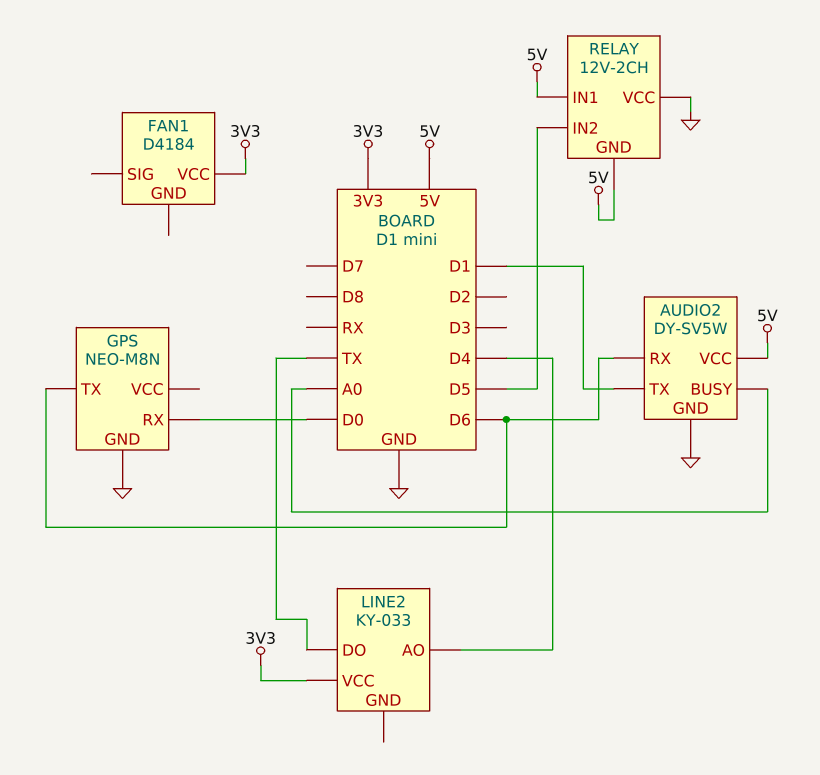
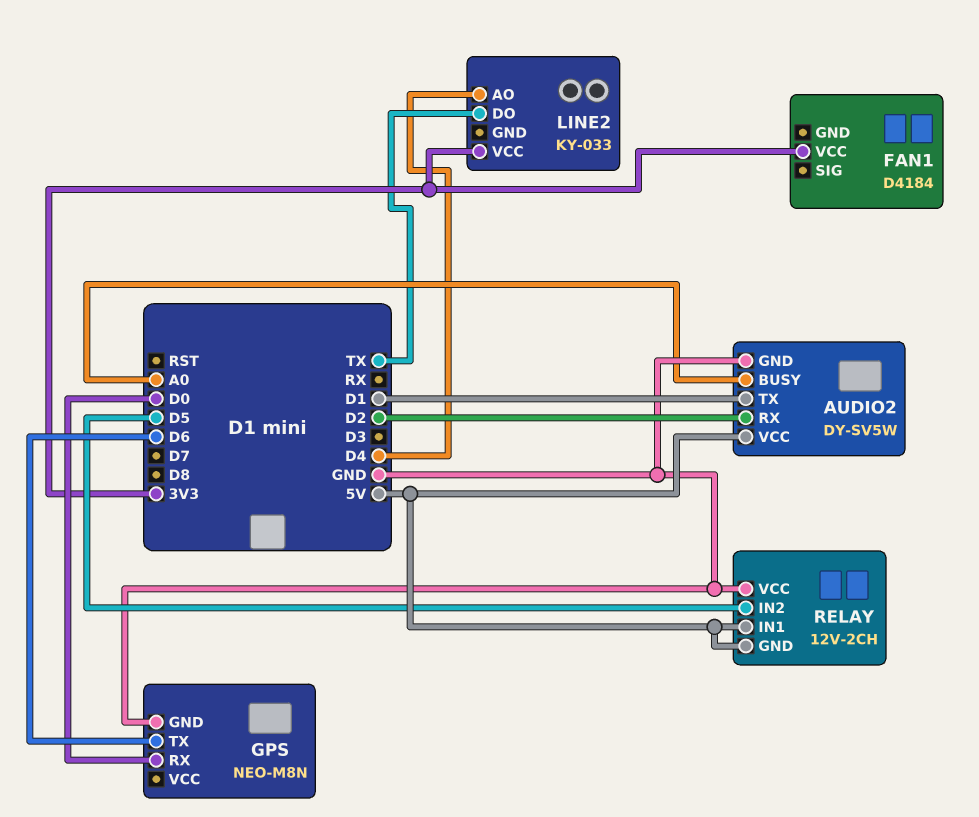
AUDIO2 pin RX: D6 -> D2

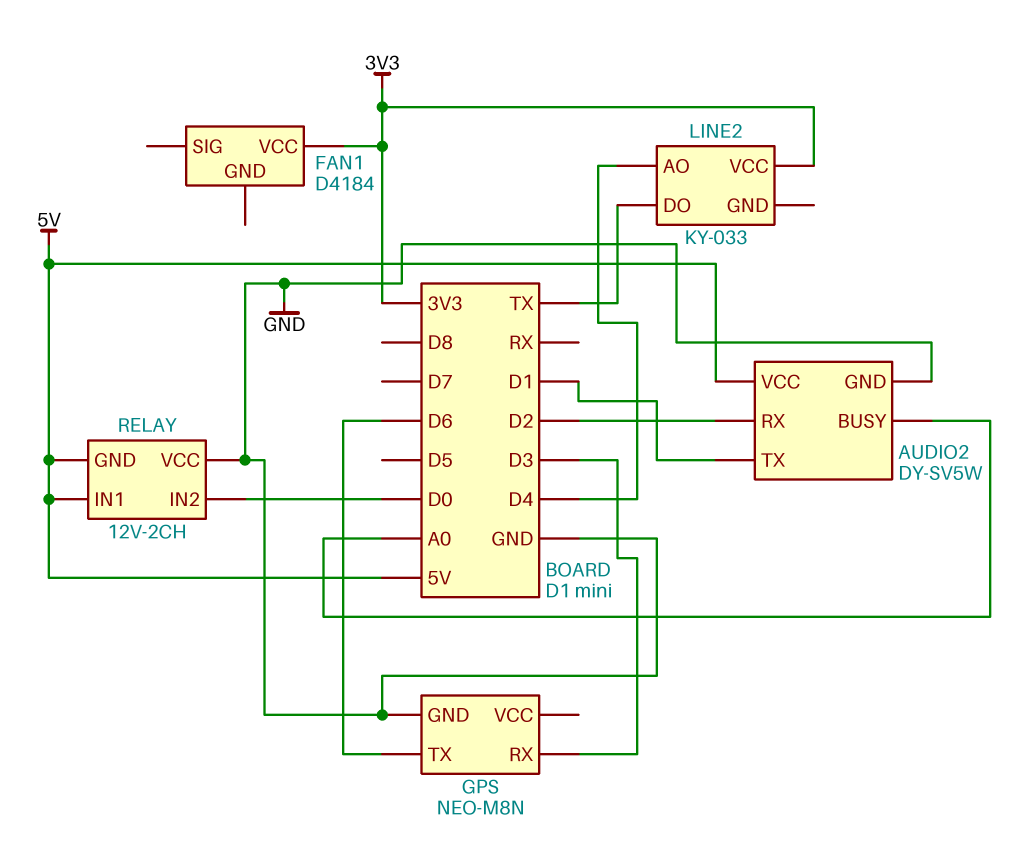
GPS pin RX: D0 -> D3
RELAY pin IN2: D5 -> D0

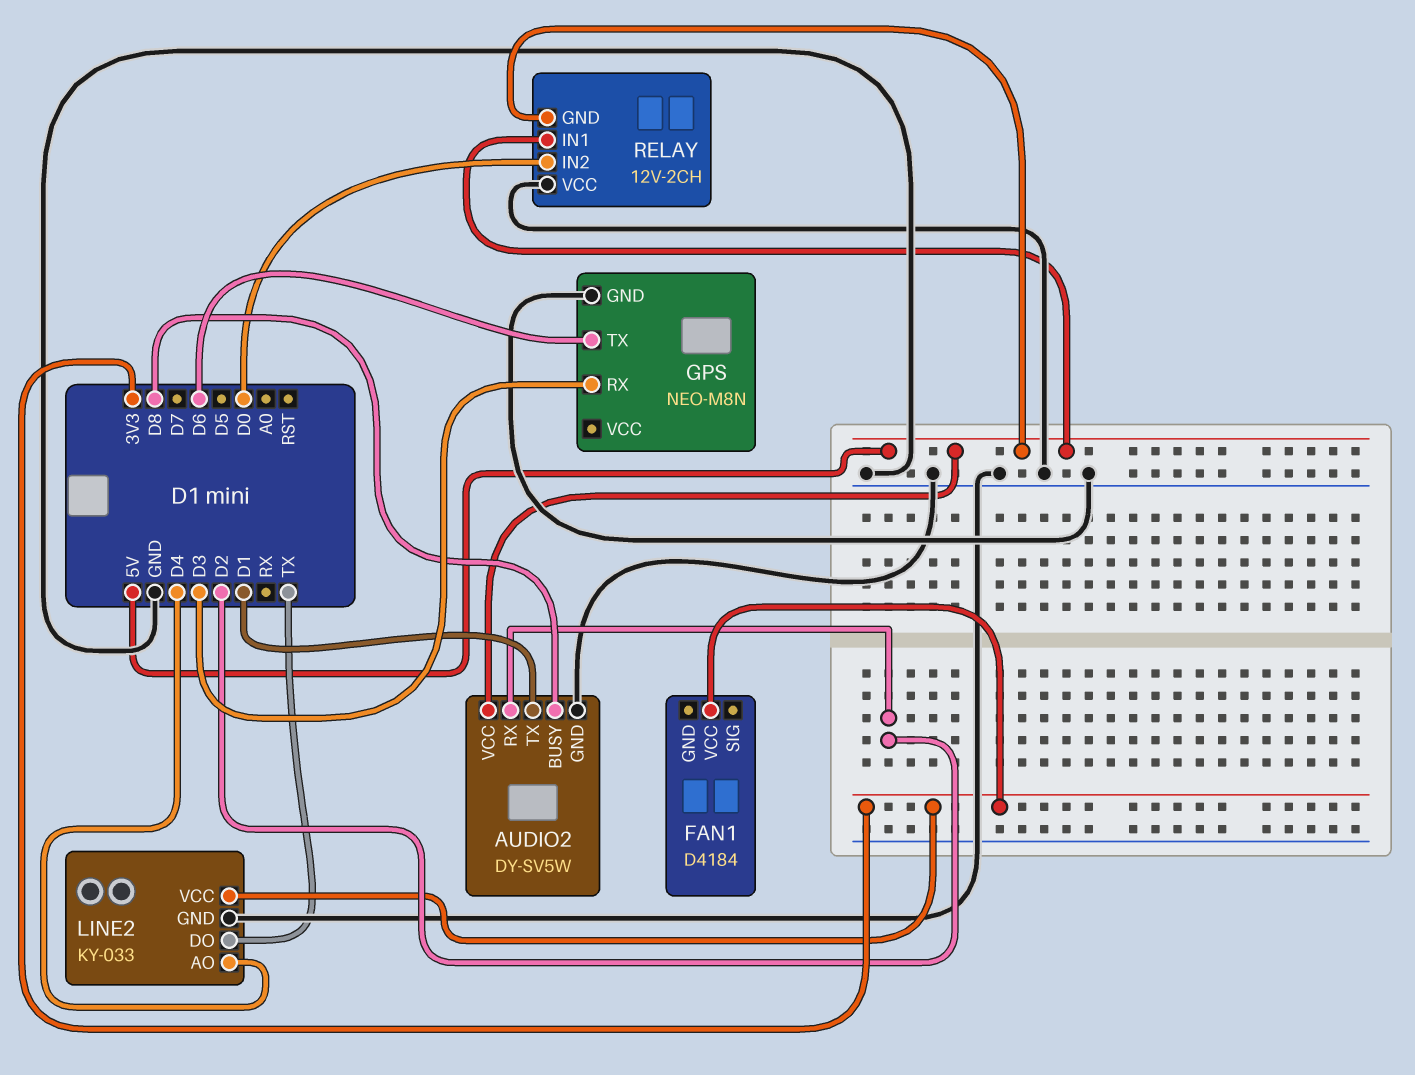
AUDIO2 pin BUSY: A0 -> D8
LINE2 pin GND: none -> GND

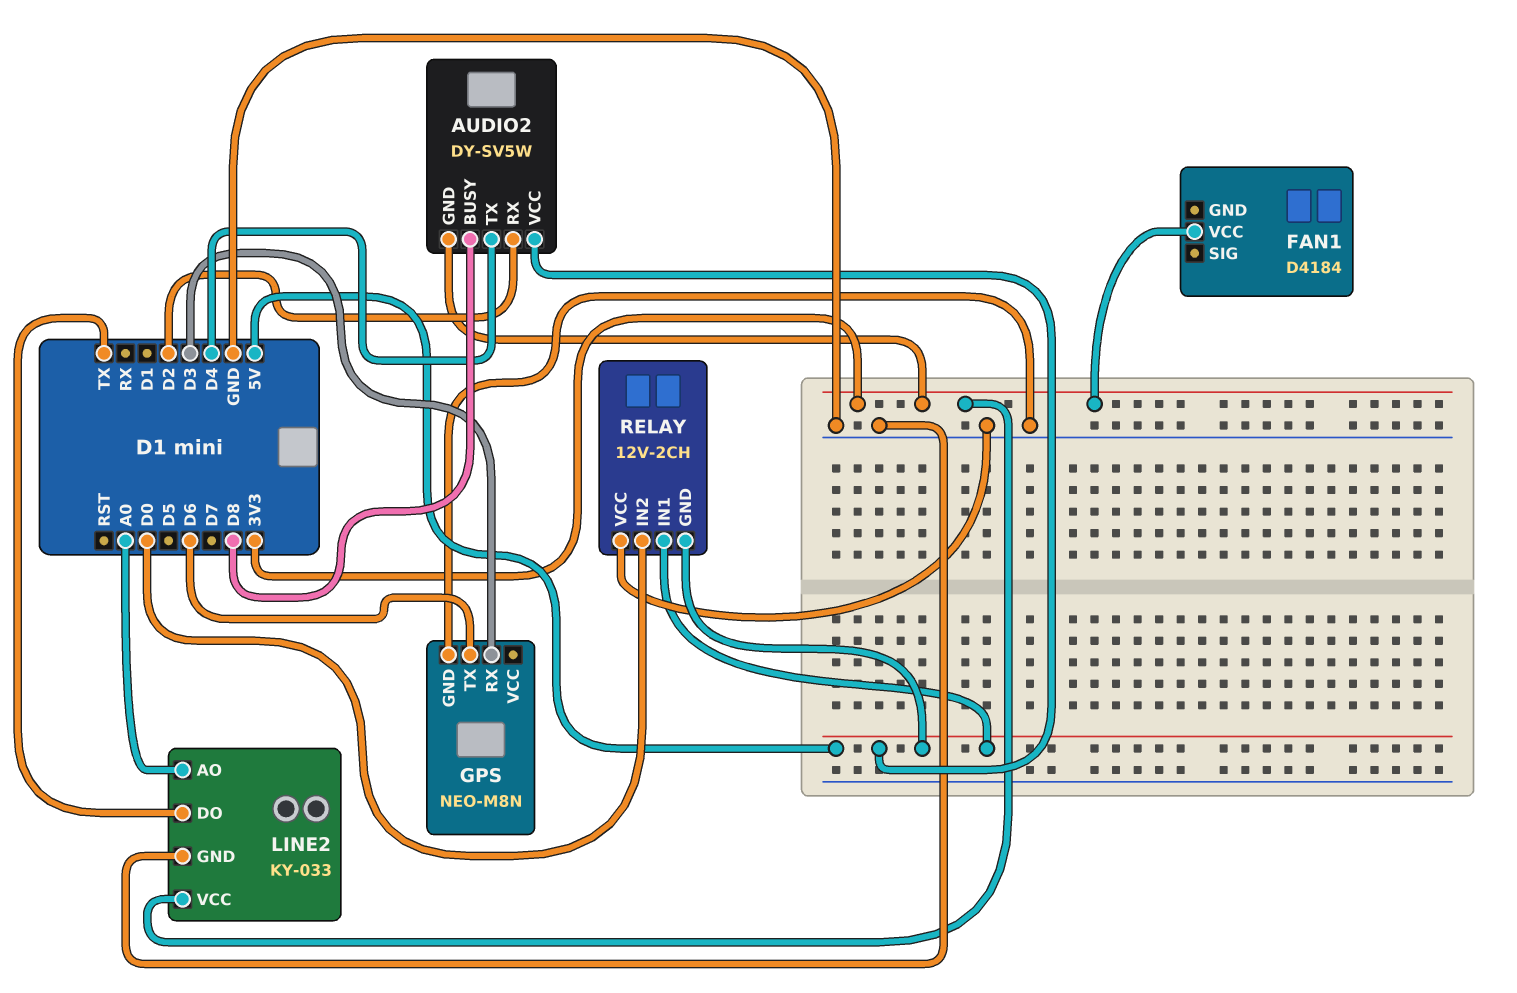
AUDIO2 pin GND: GND -> 3V3
AUDIO2 pin TX: D1 -> D4
LINE2 pin AO: D4 -> A0

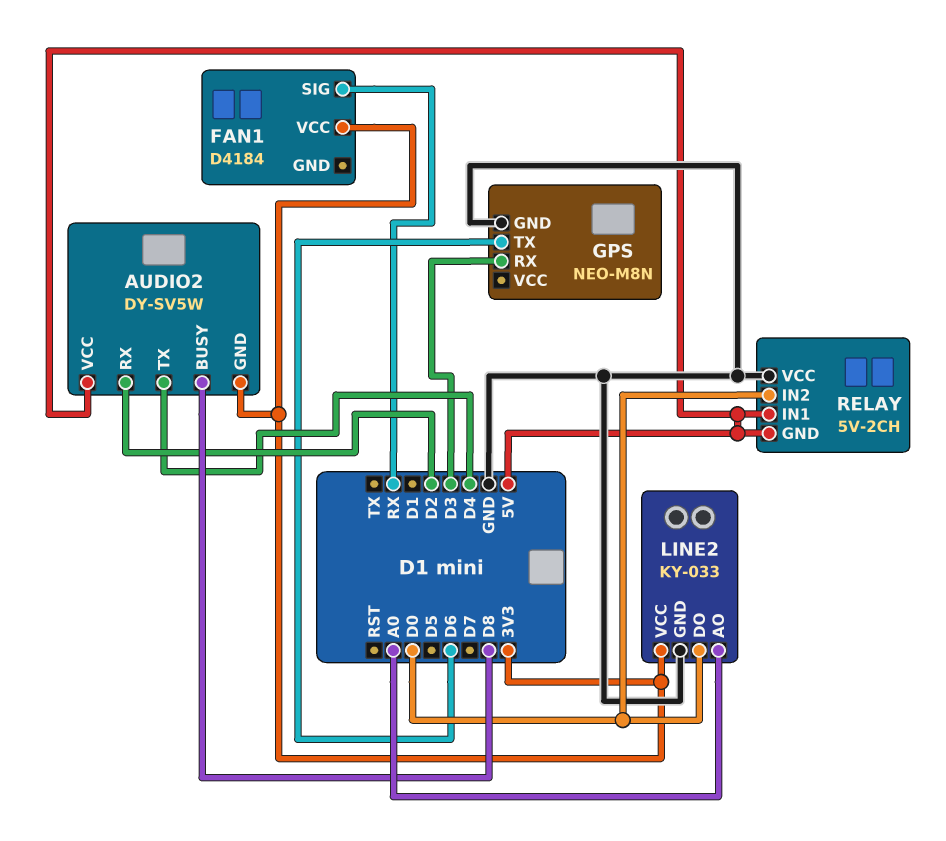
FAN1 pin SIG: none -> RX
LINE2 pin DO: TX -> D0
RELAY: 12V-2CH -> 5V-2CH

